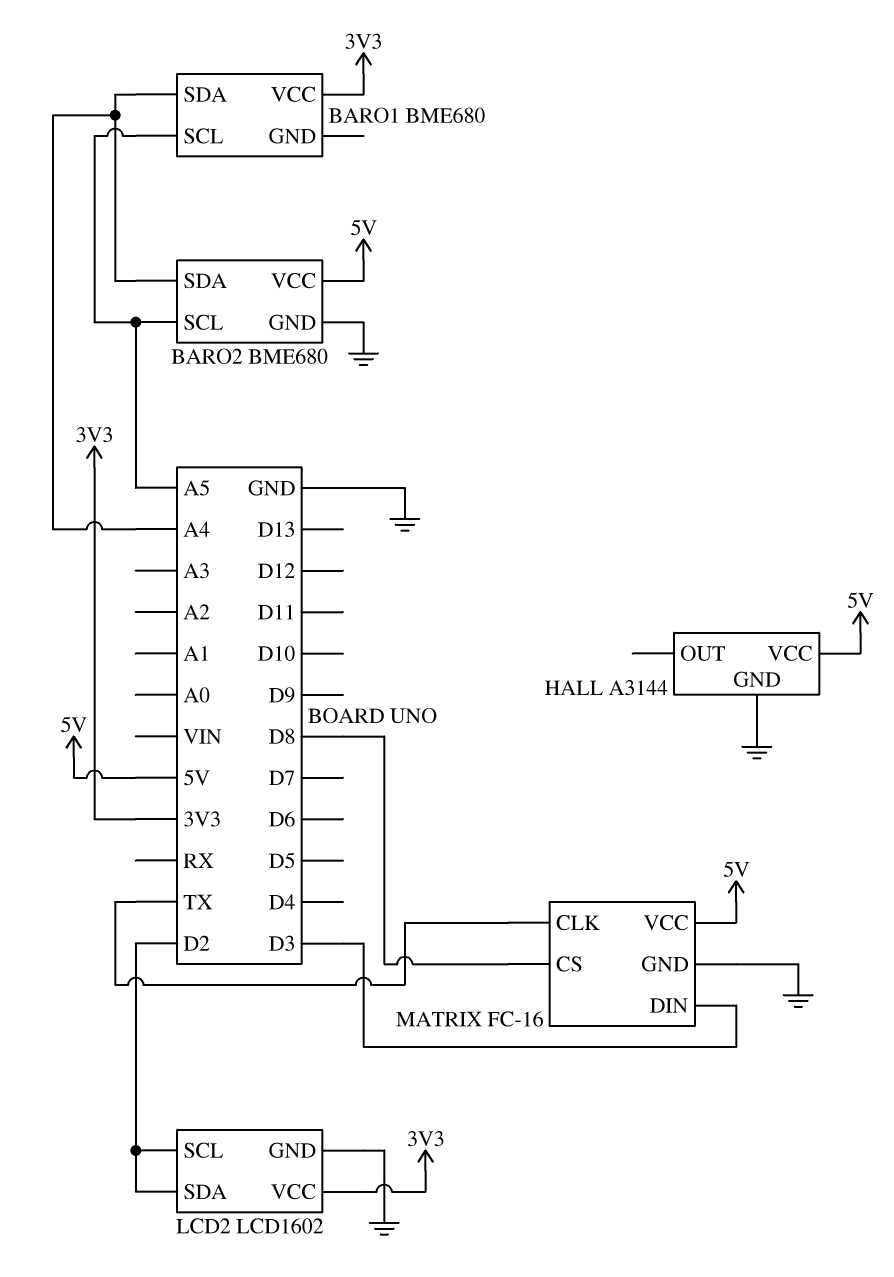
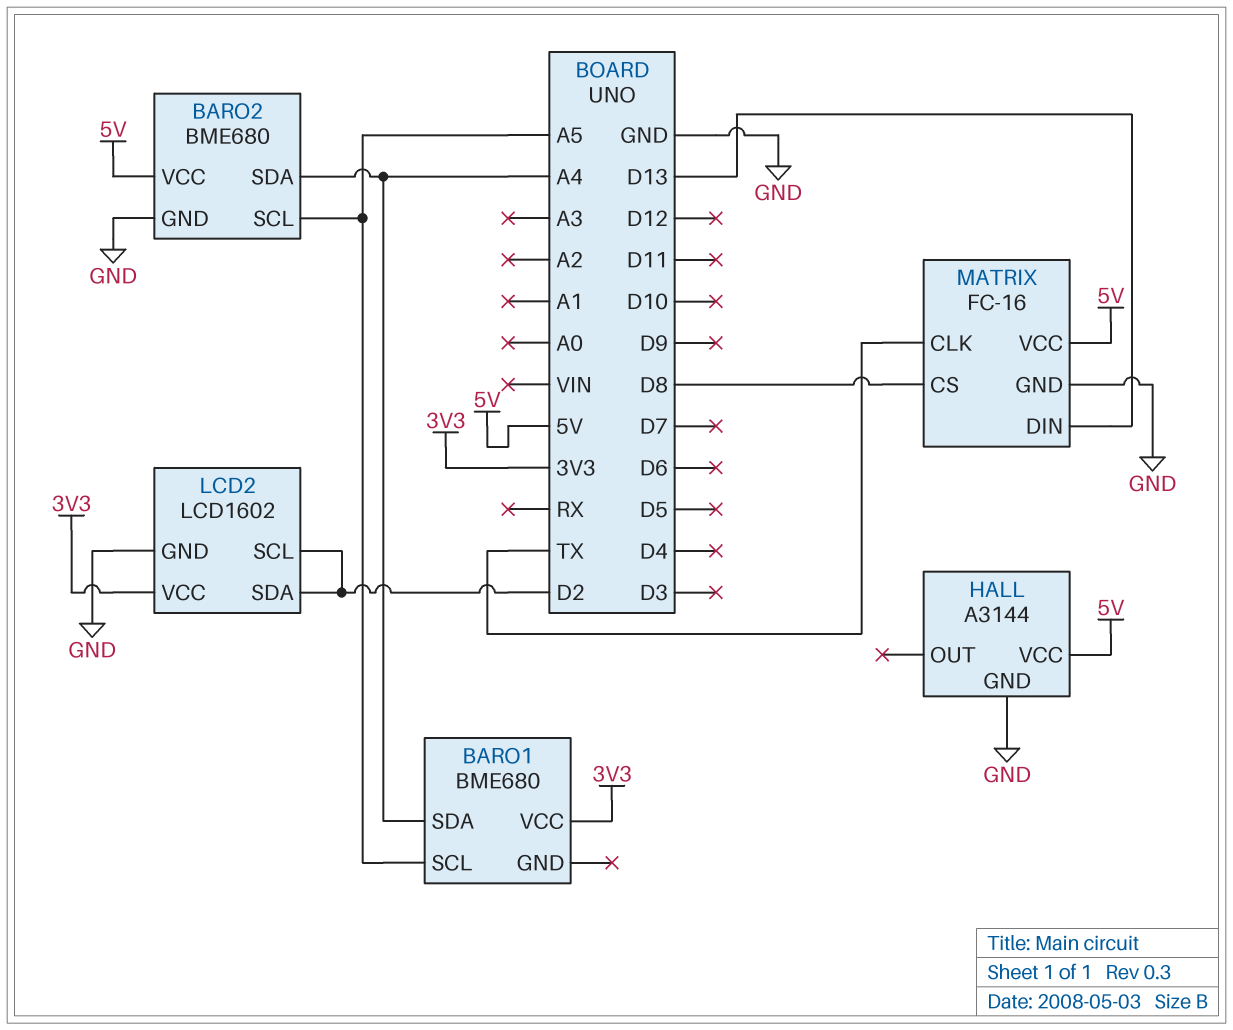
MATRIX pin DIN: D3 -> D13

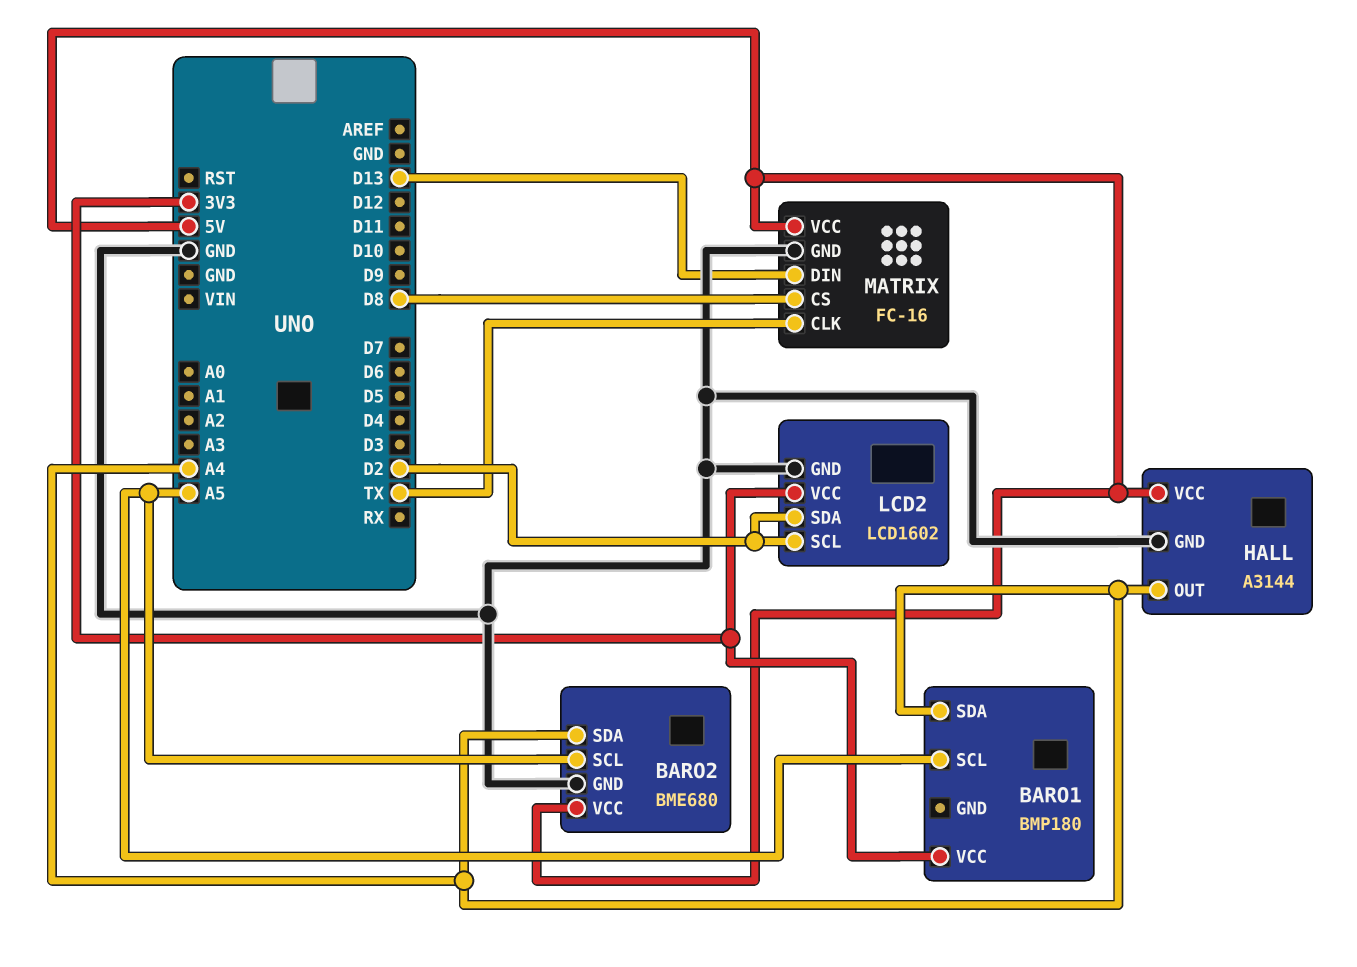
BARO1: BME680 -> BMP180
HALL pin OUT: none -> A4

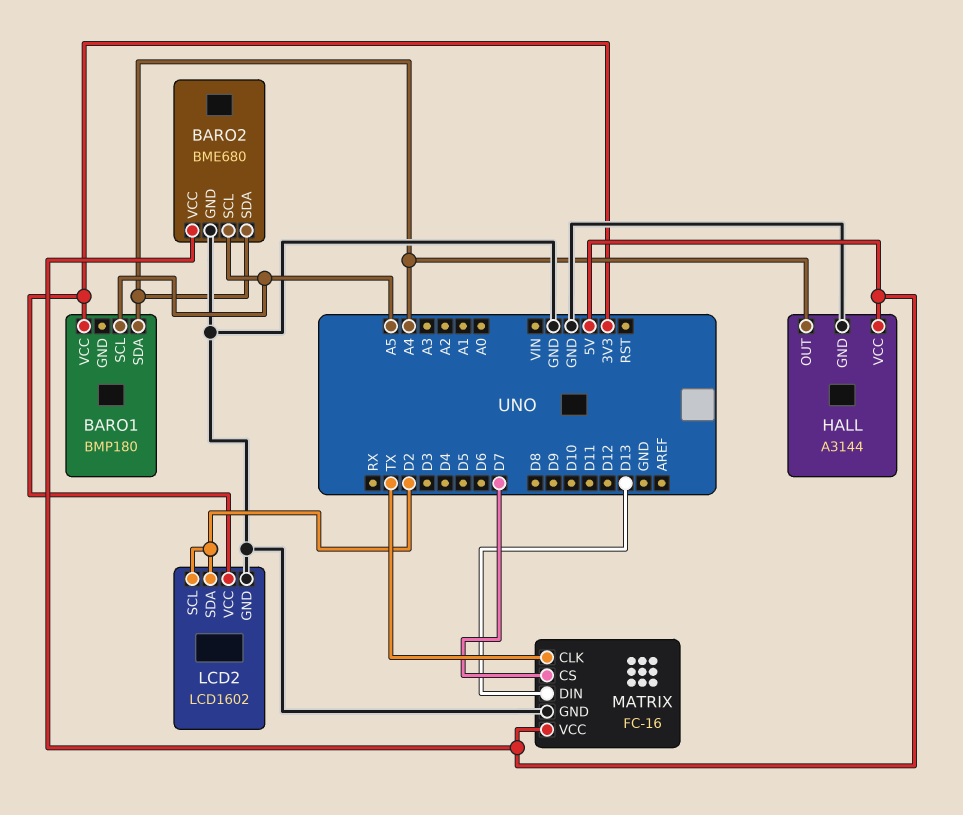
MATRIX pin CS: D8 -> D7

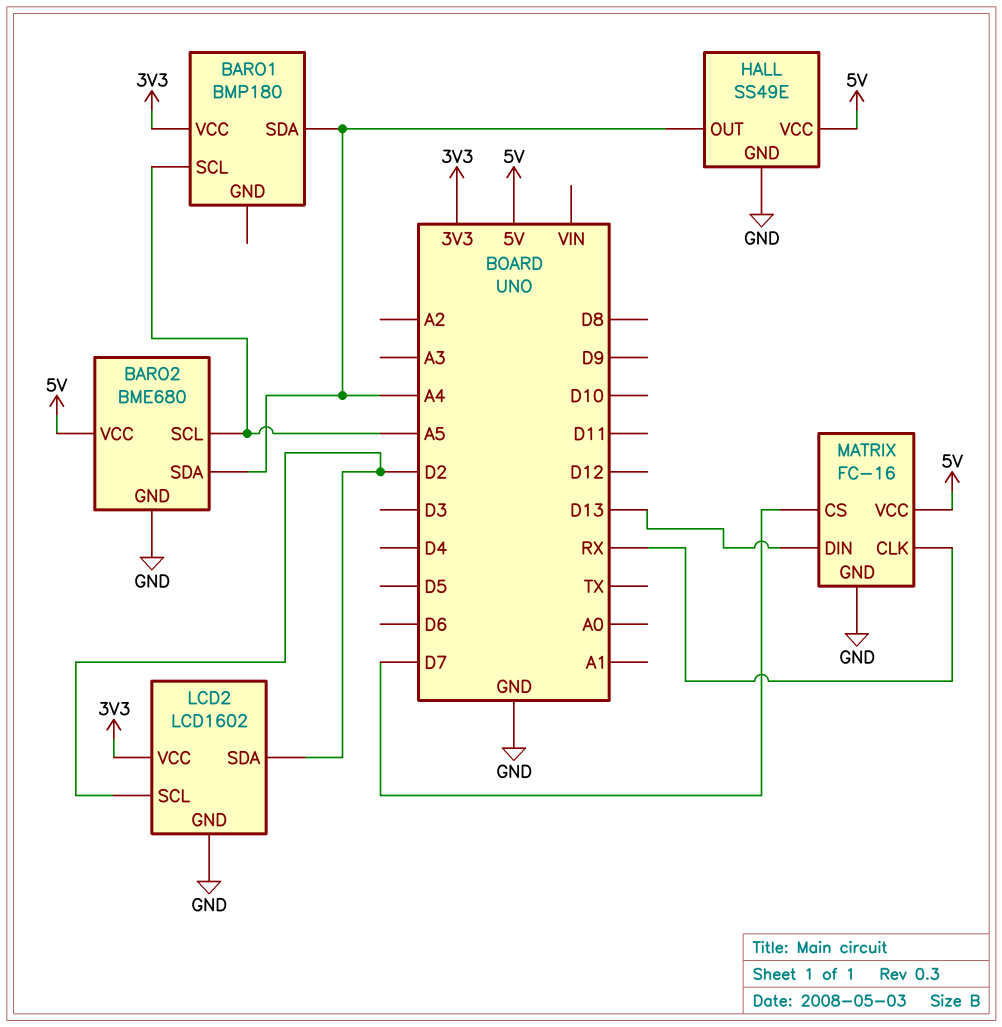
HALL: A3144 -> SS49E
MATRIX pin CLK: TX -> RX

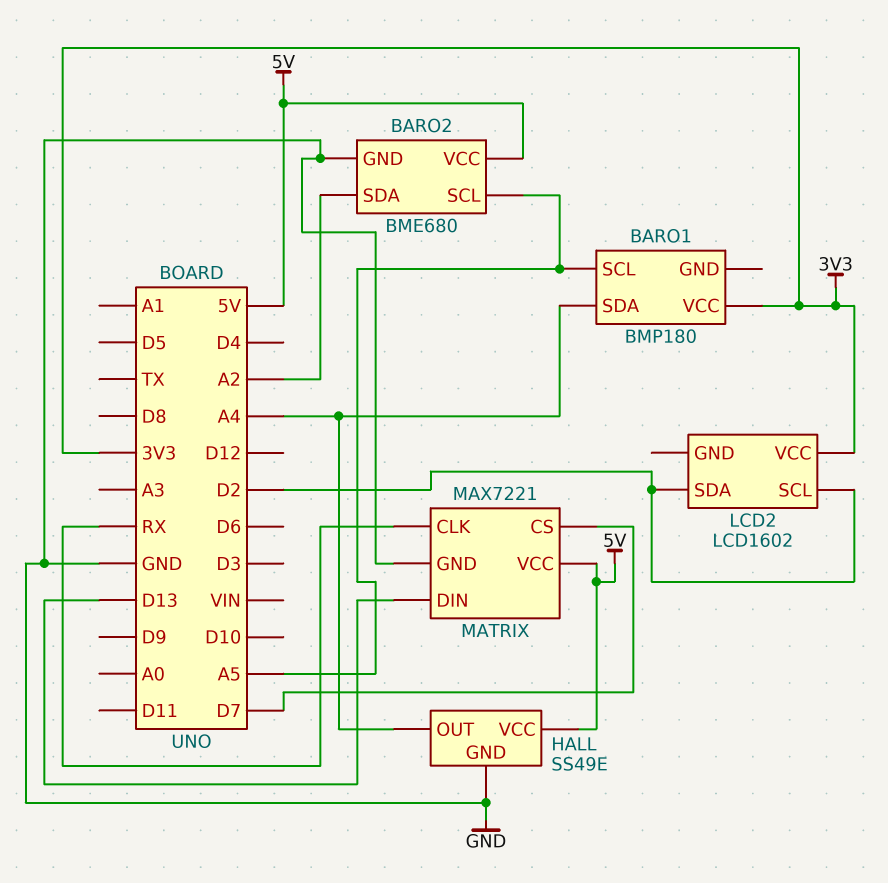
BARO2 pin SDA: A4 -> A2
LCD2 pin GND: GND -> none
MATRIX: FC-16 -> MAX7221

